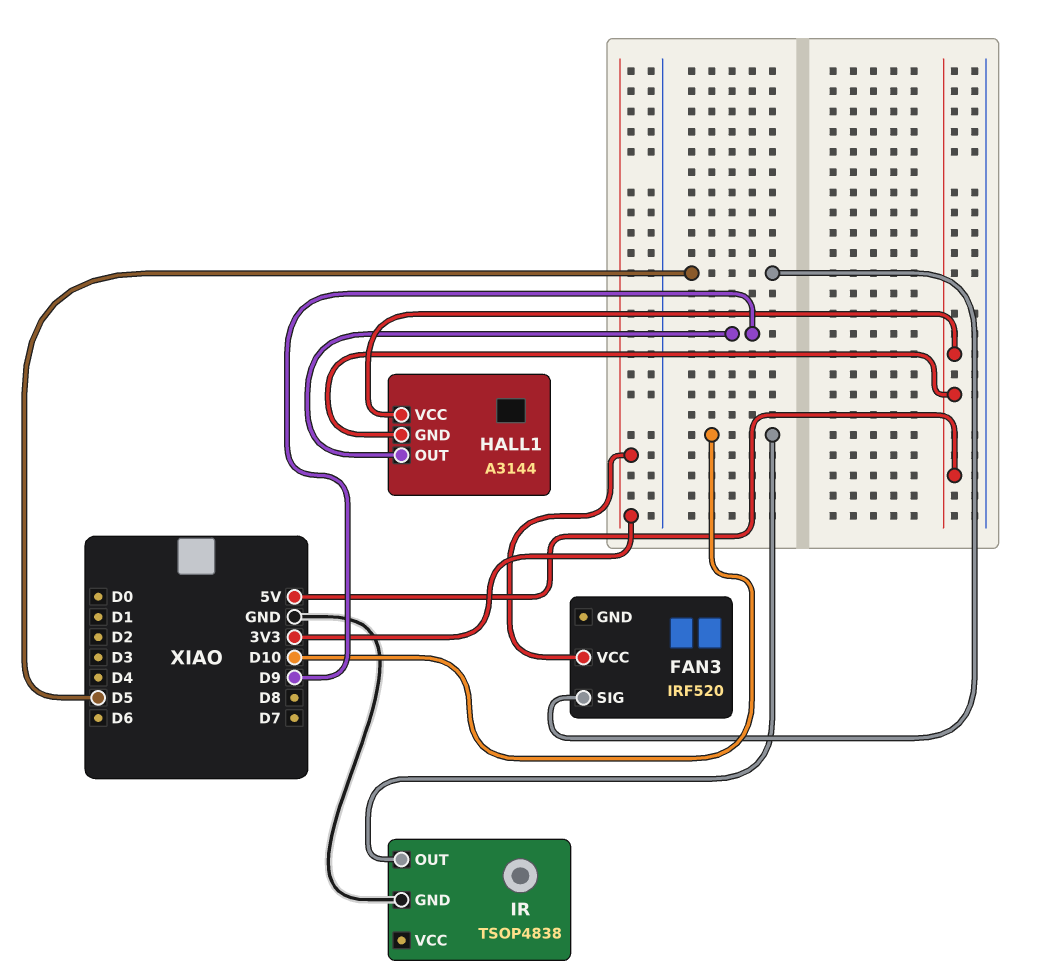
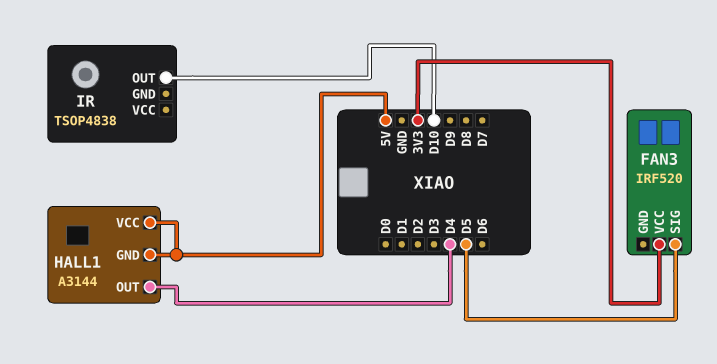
HALL1 pin OUT: D9 -> D4
IR pin GND: GND -> none

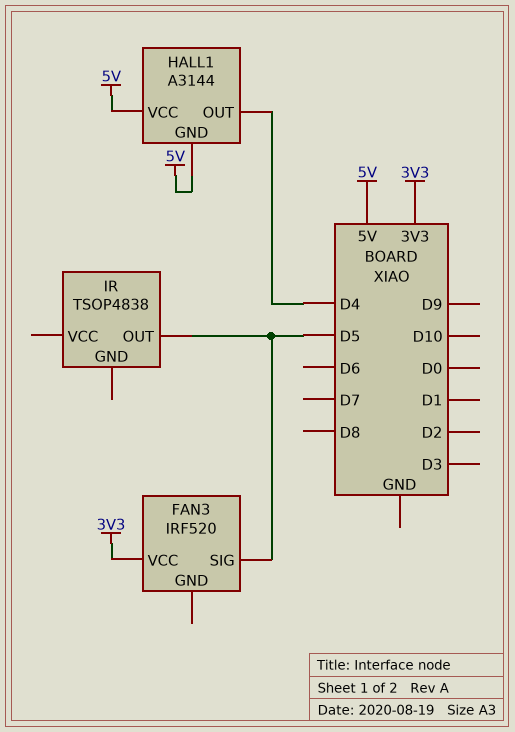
IR pin OUT: D10 -> D5

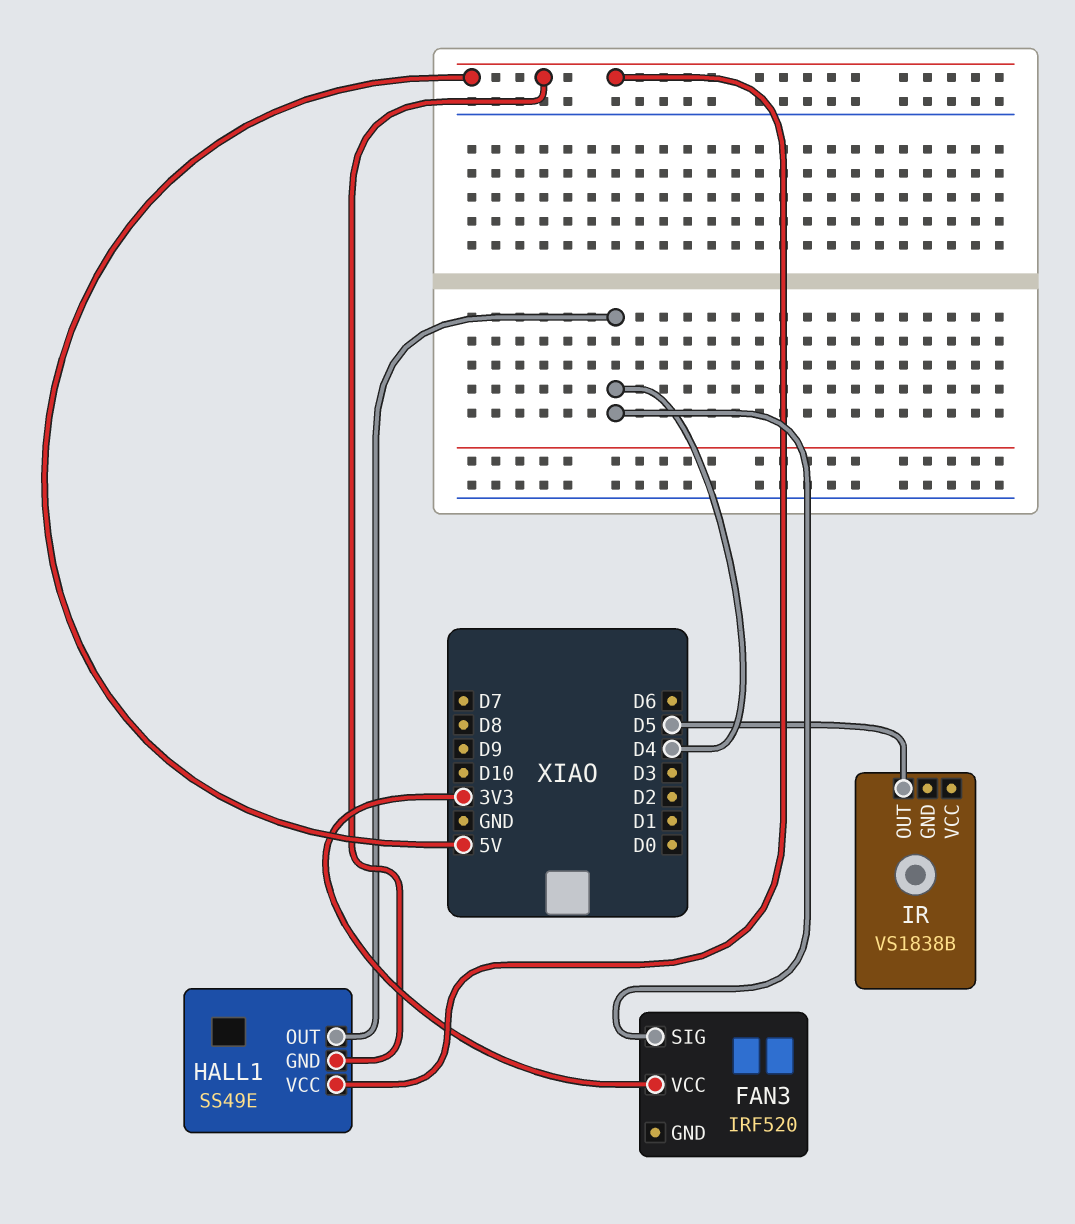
FAN3 pin SIG: D5 -> D4
HALL1: A3144 -> SS49E
IR: TSOP4838 -> VS1838B

